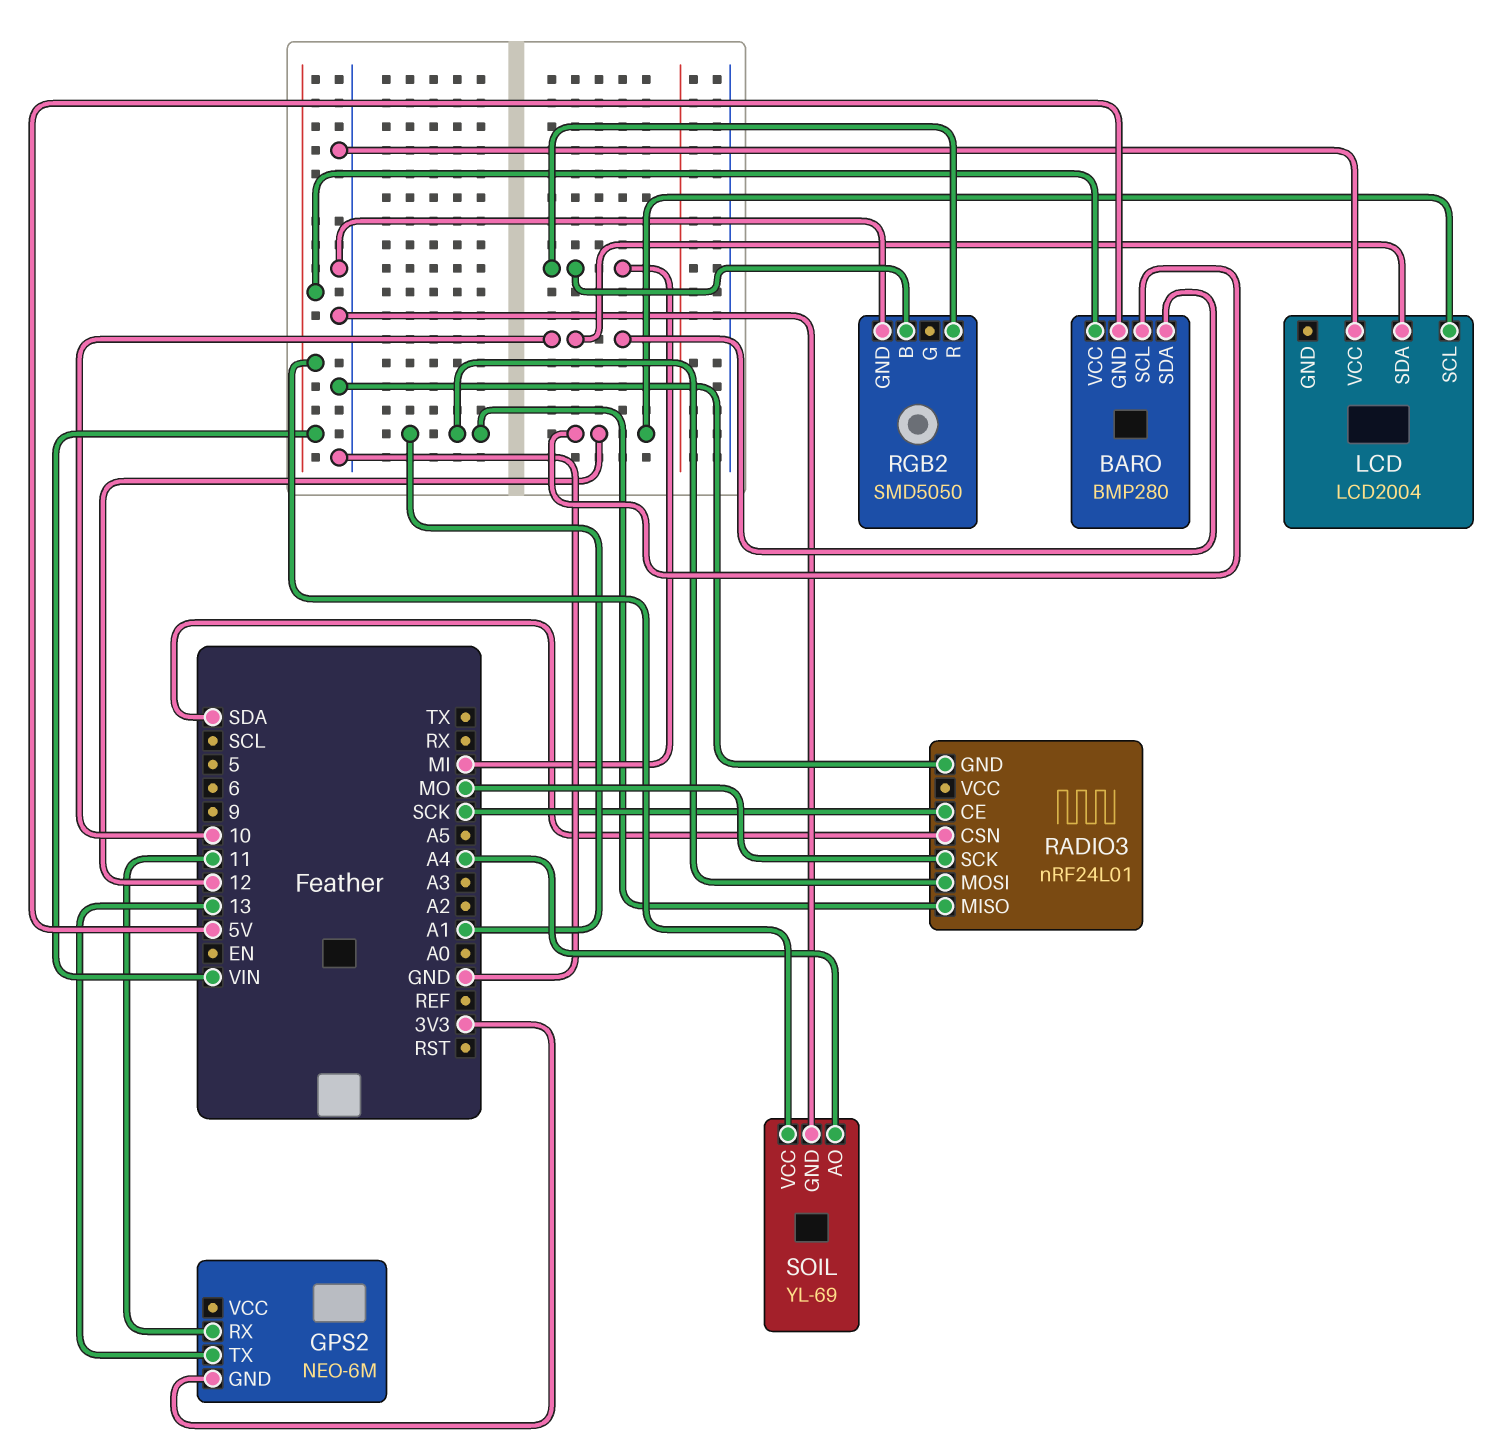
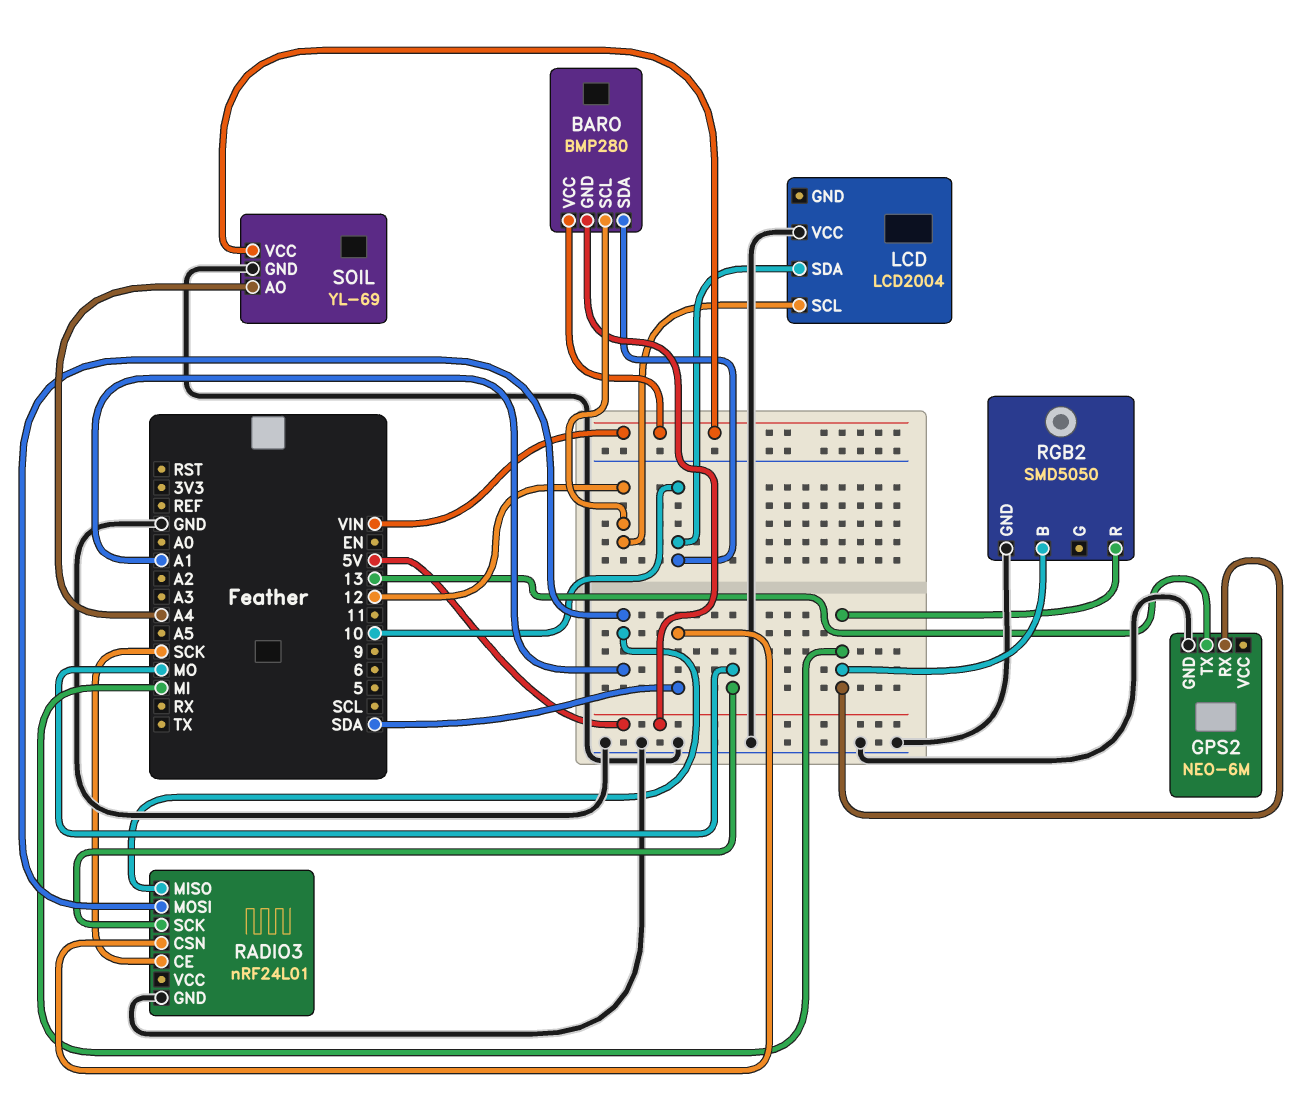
GPS2 pin GND: 3V3 -> GND
GPS2 pin RX: 11 -> MI

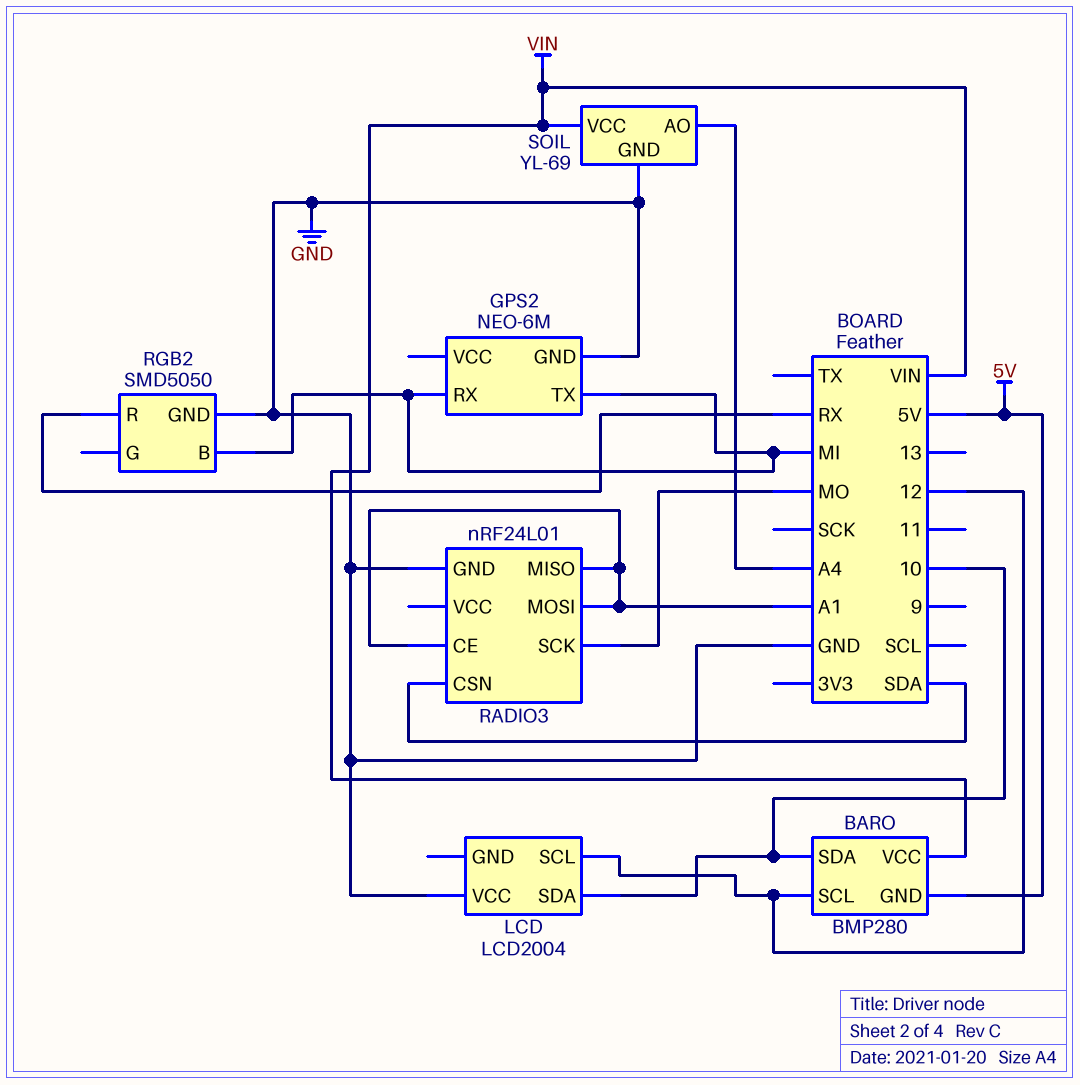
GPS2 pin TX: 13 -> MI
RADIO3 pin CE: SCK -> A1
RGB2 pin R: MI -> RX

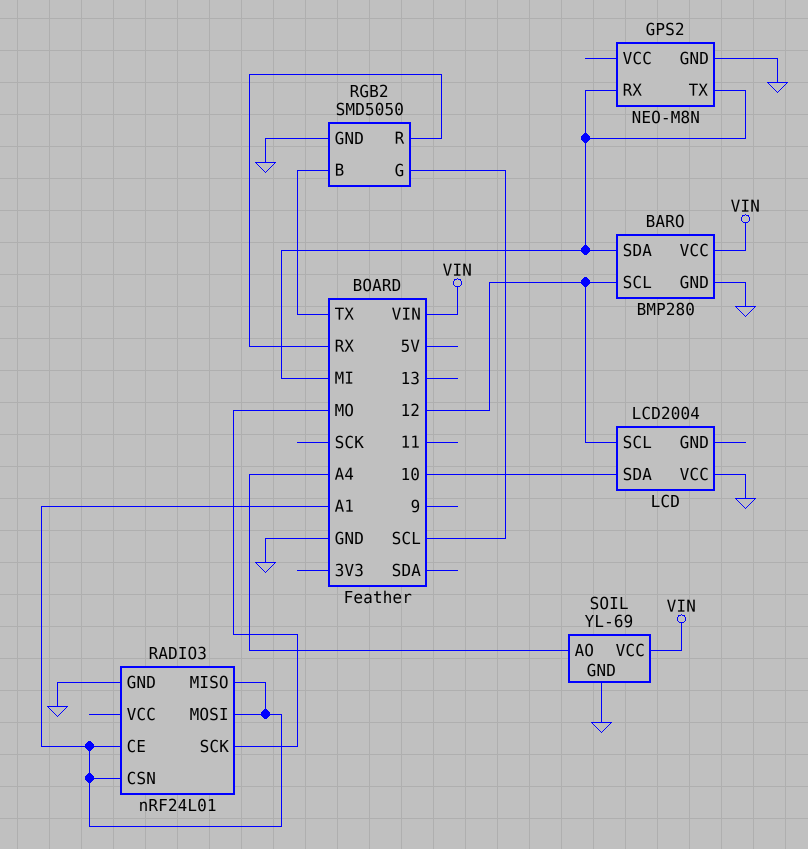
BARO pin GND: 5V -> GND
BARO pin SDA: 10 -> MI
GPS2: NEO-6M -> NEO-M8N
RADIO3 pin CSN: SDA -> A1
RGB2 pin B: MI -> TX
RGB2 pin G: none -> SCL

